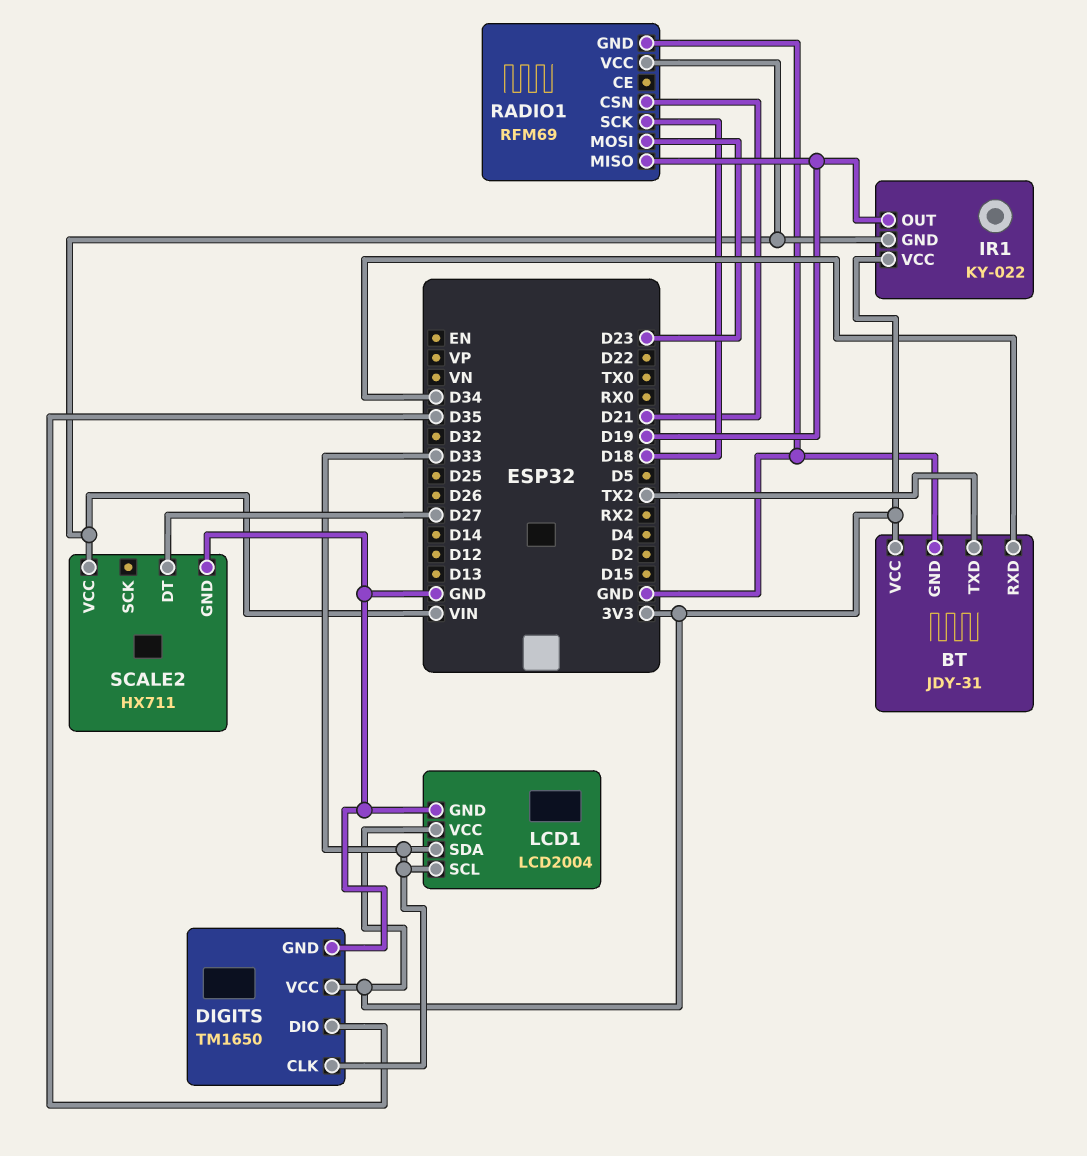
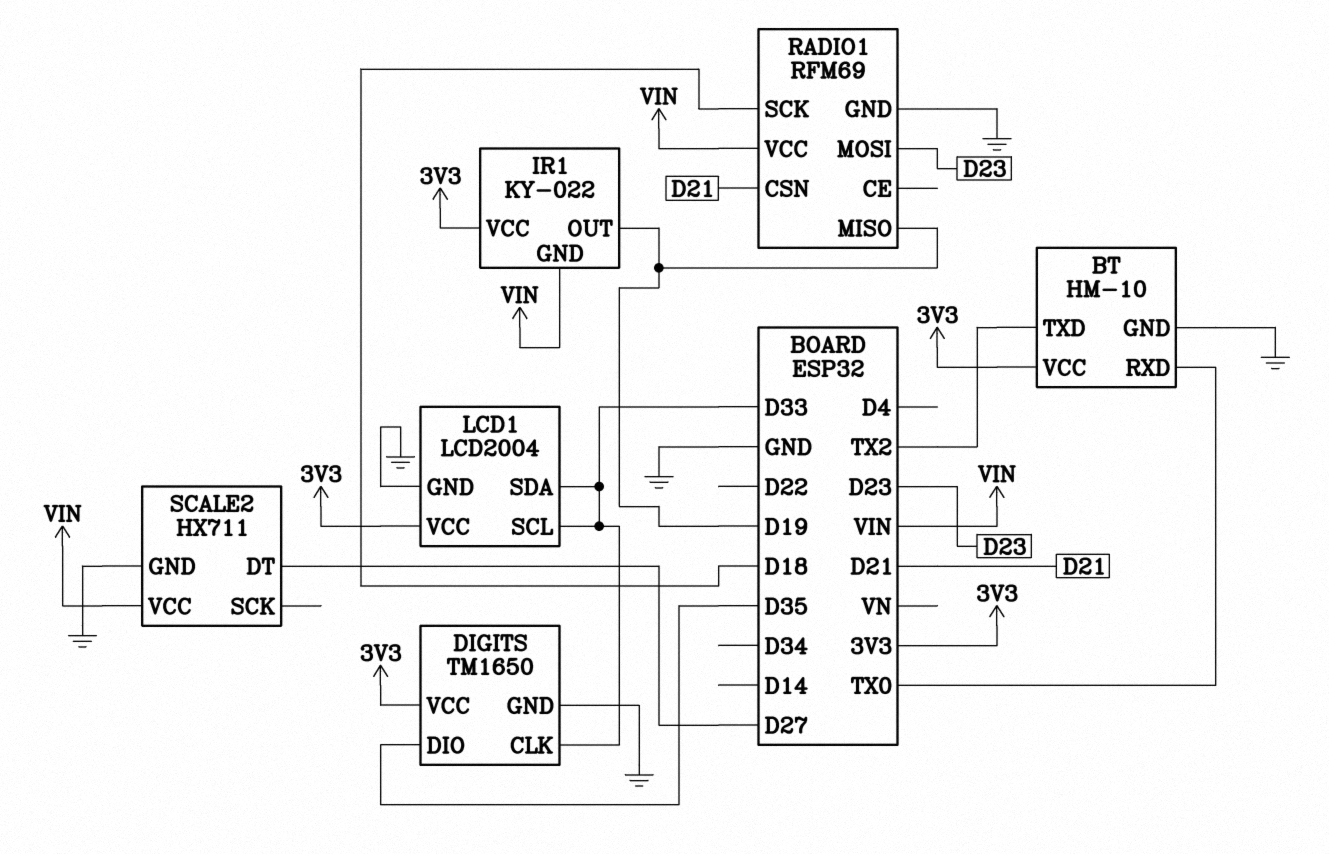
BT: JDY-31 -> HM-10
BT pin RXD: D34 -> TX0

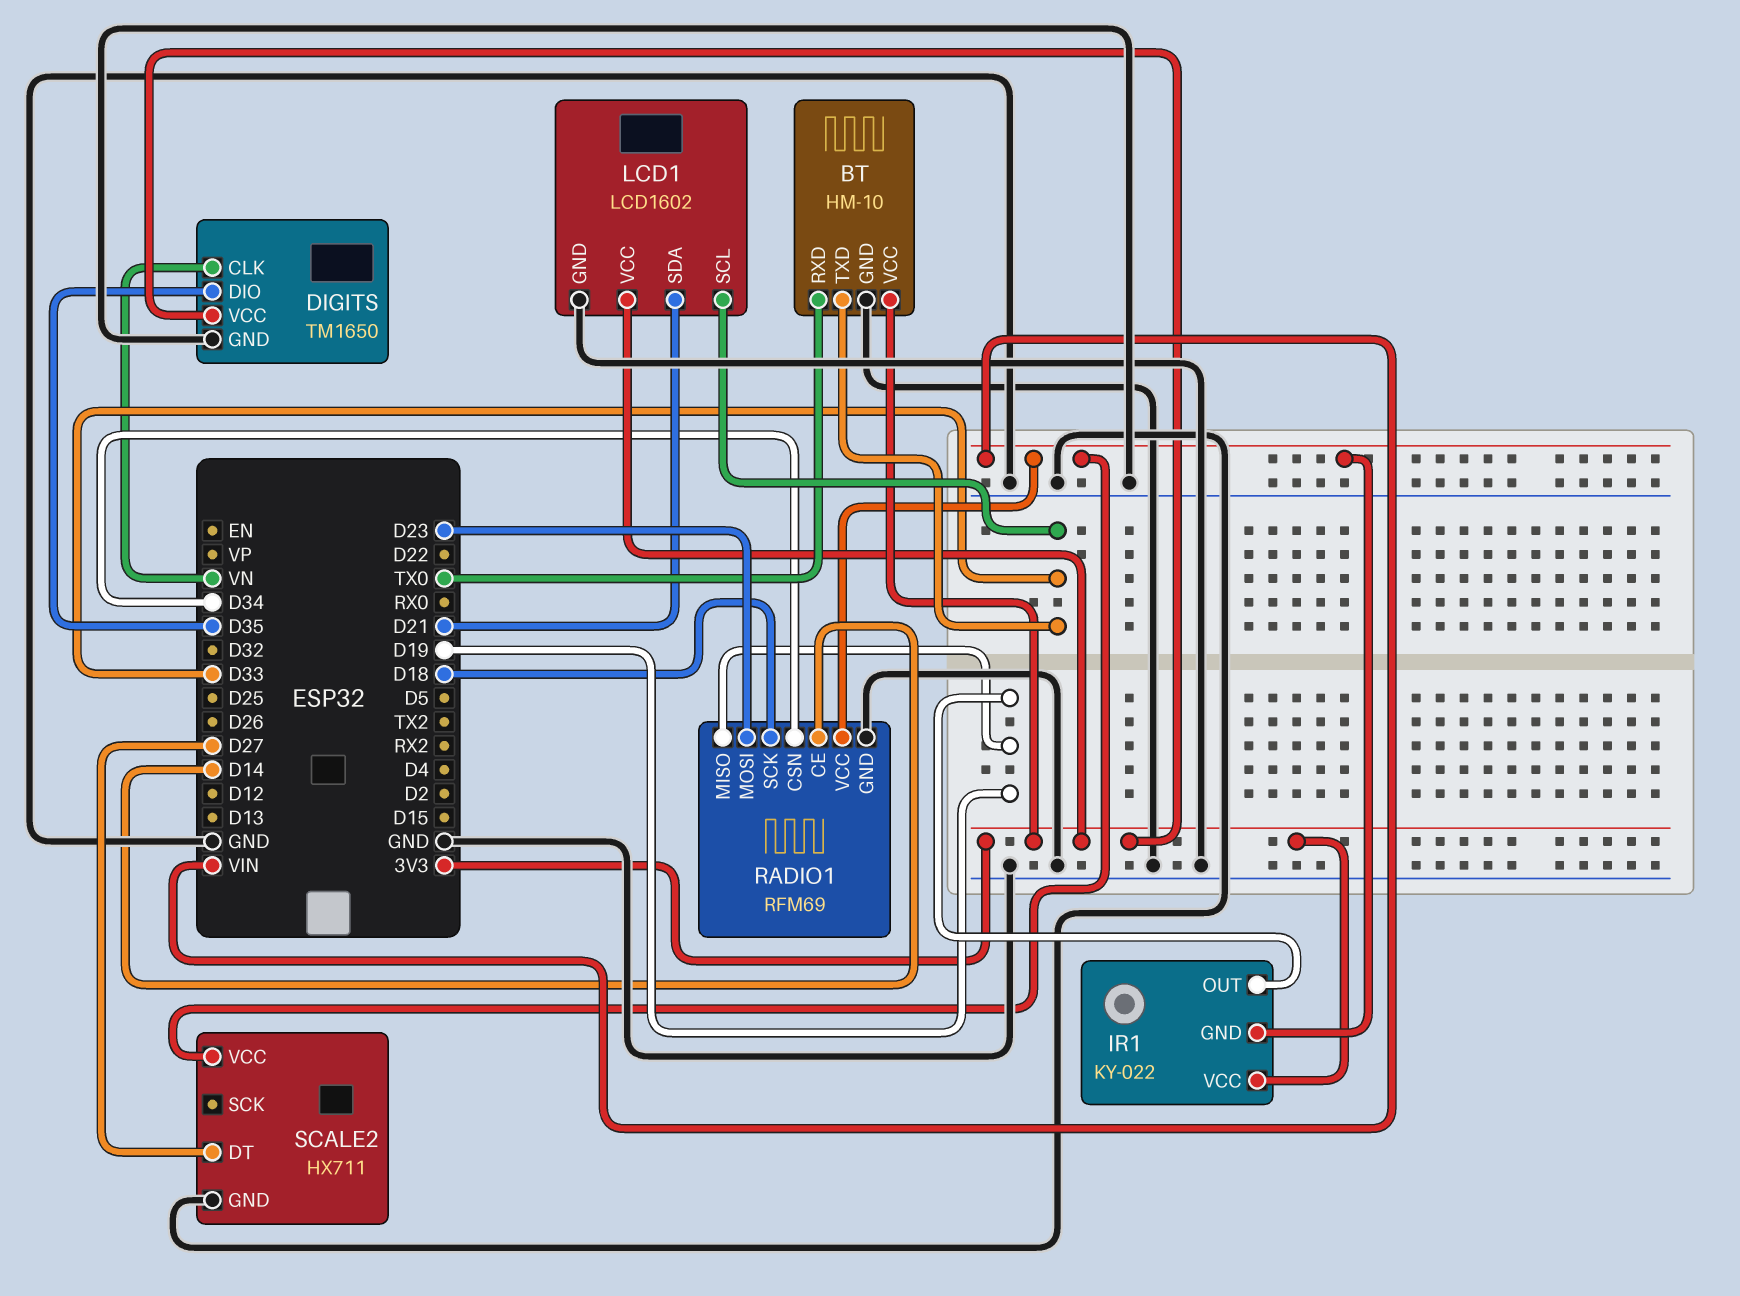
BT pin TXD: TX2 -> D33
DIGITS pin CLK: D33 -> VN
LCD1: LCD2004 -> LCD1602
LCD1 pin SDA: D33 -> D21
RADIO1 pin CE: none -> D14
RADIO1 pin CSN: D21 -> D34

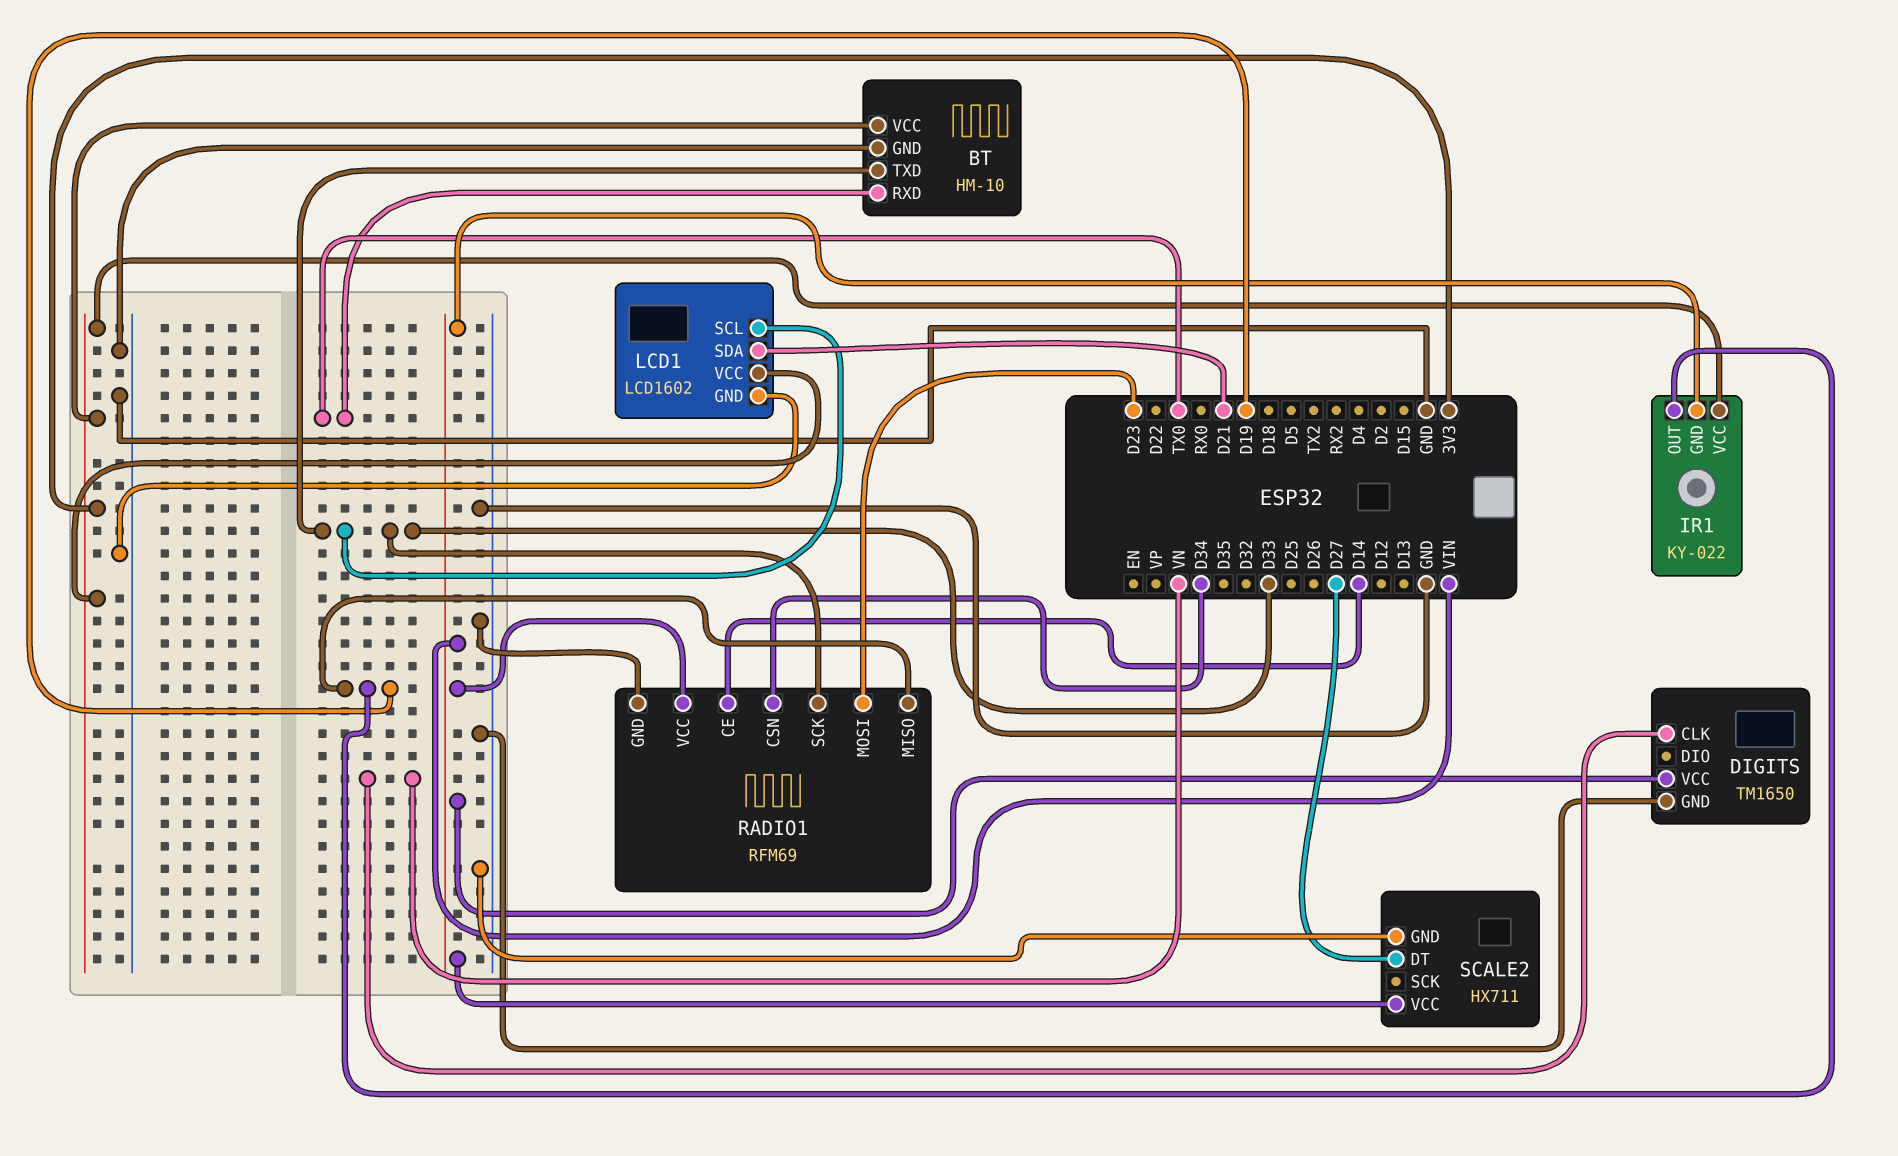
DIGITS pin DIO: D35 -> none
DIGITS pin VCC: 3V3 -> VIN
RADIO1 pin SCK: D18 -> D33

